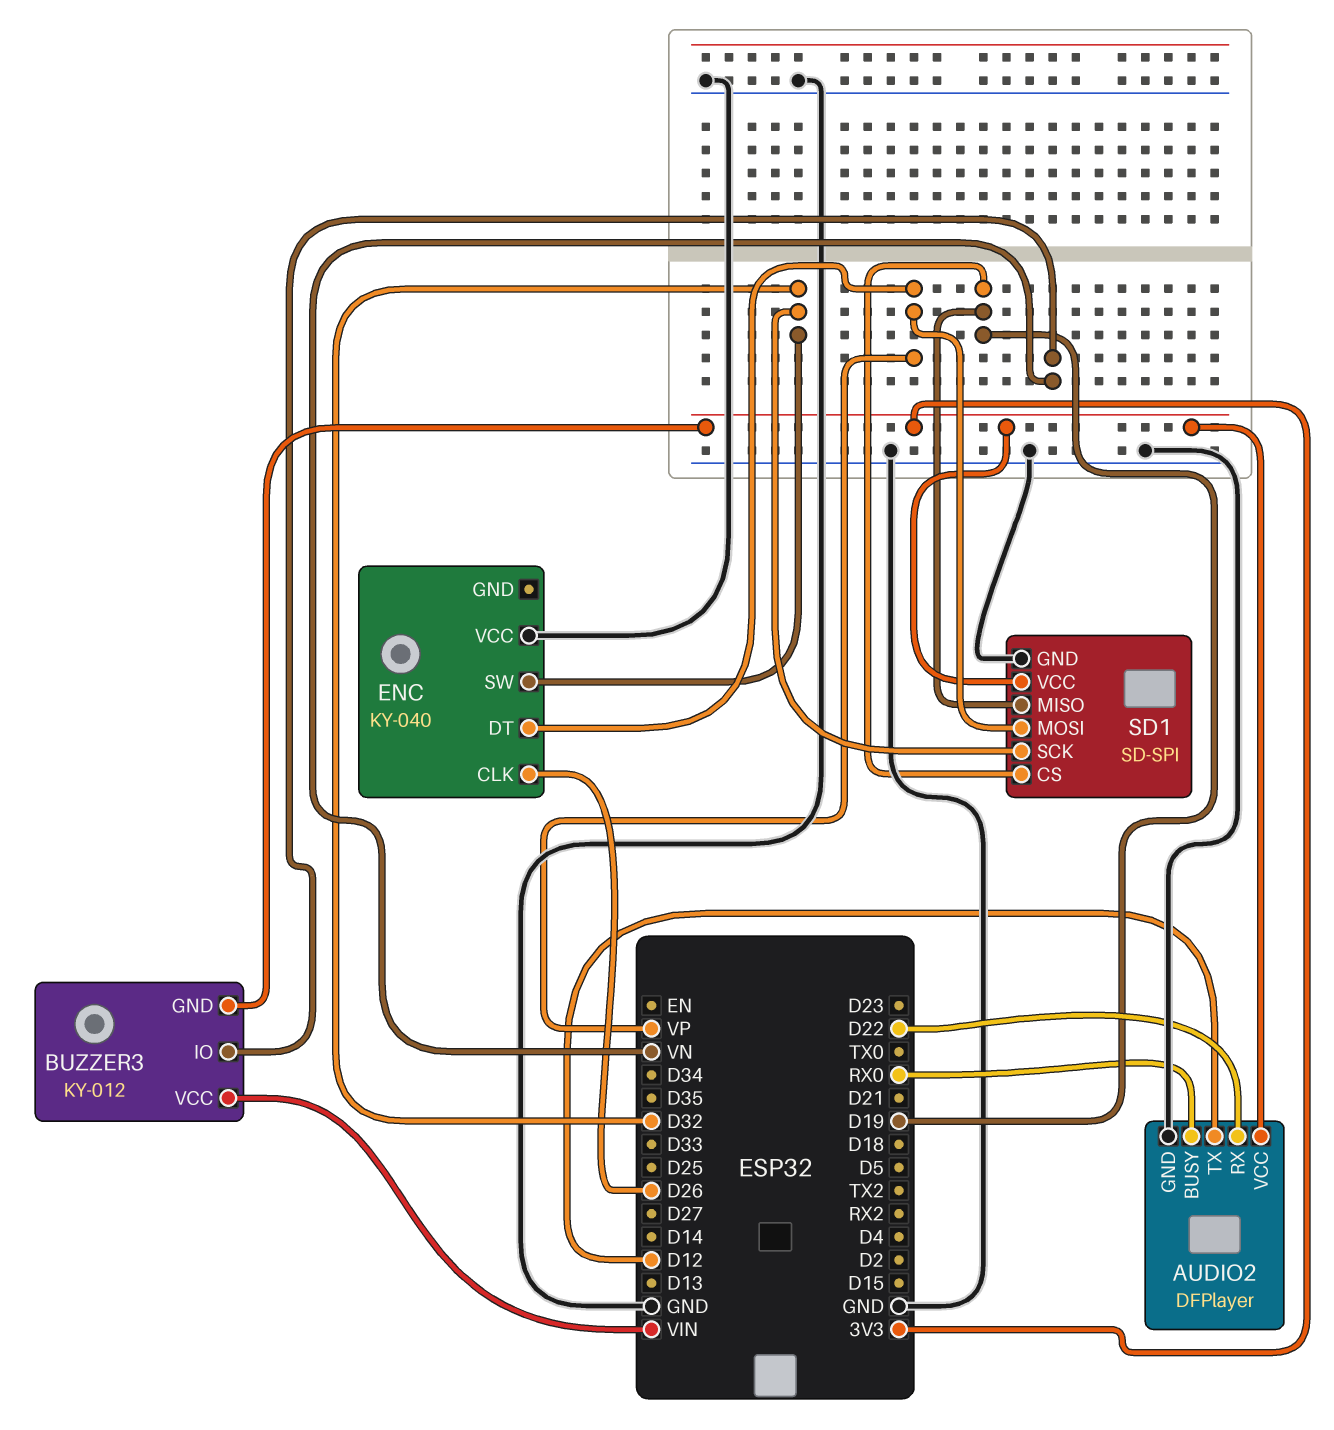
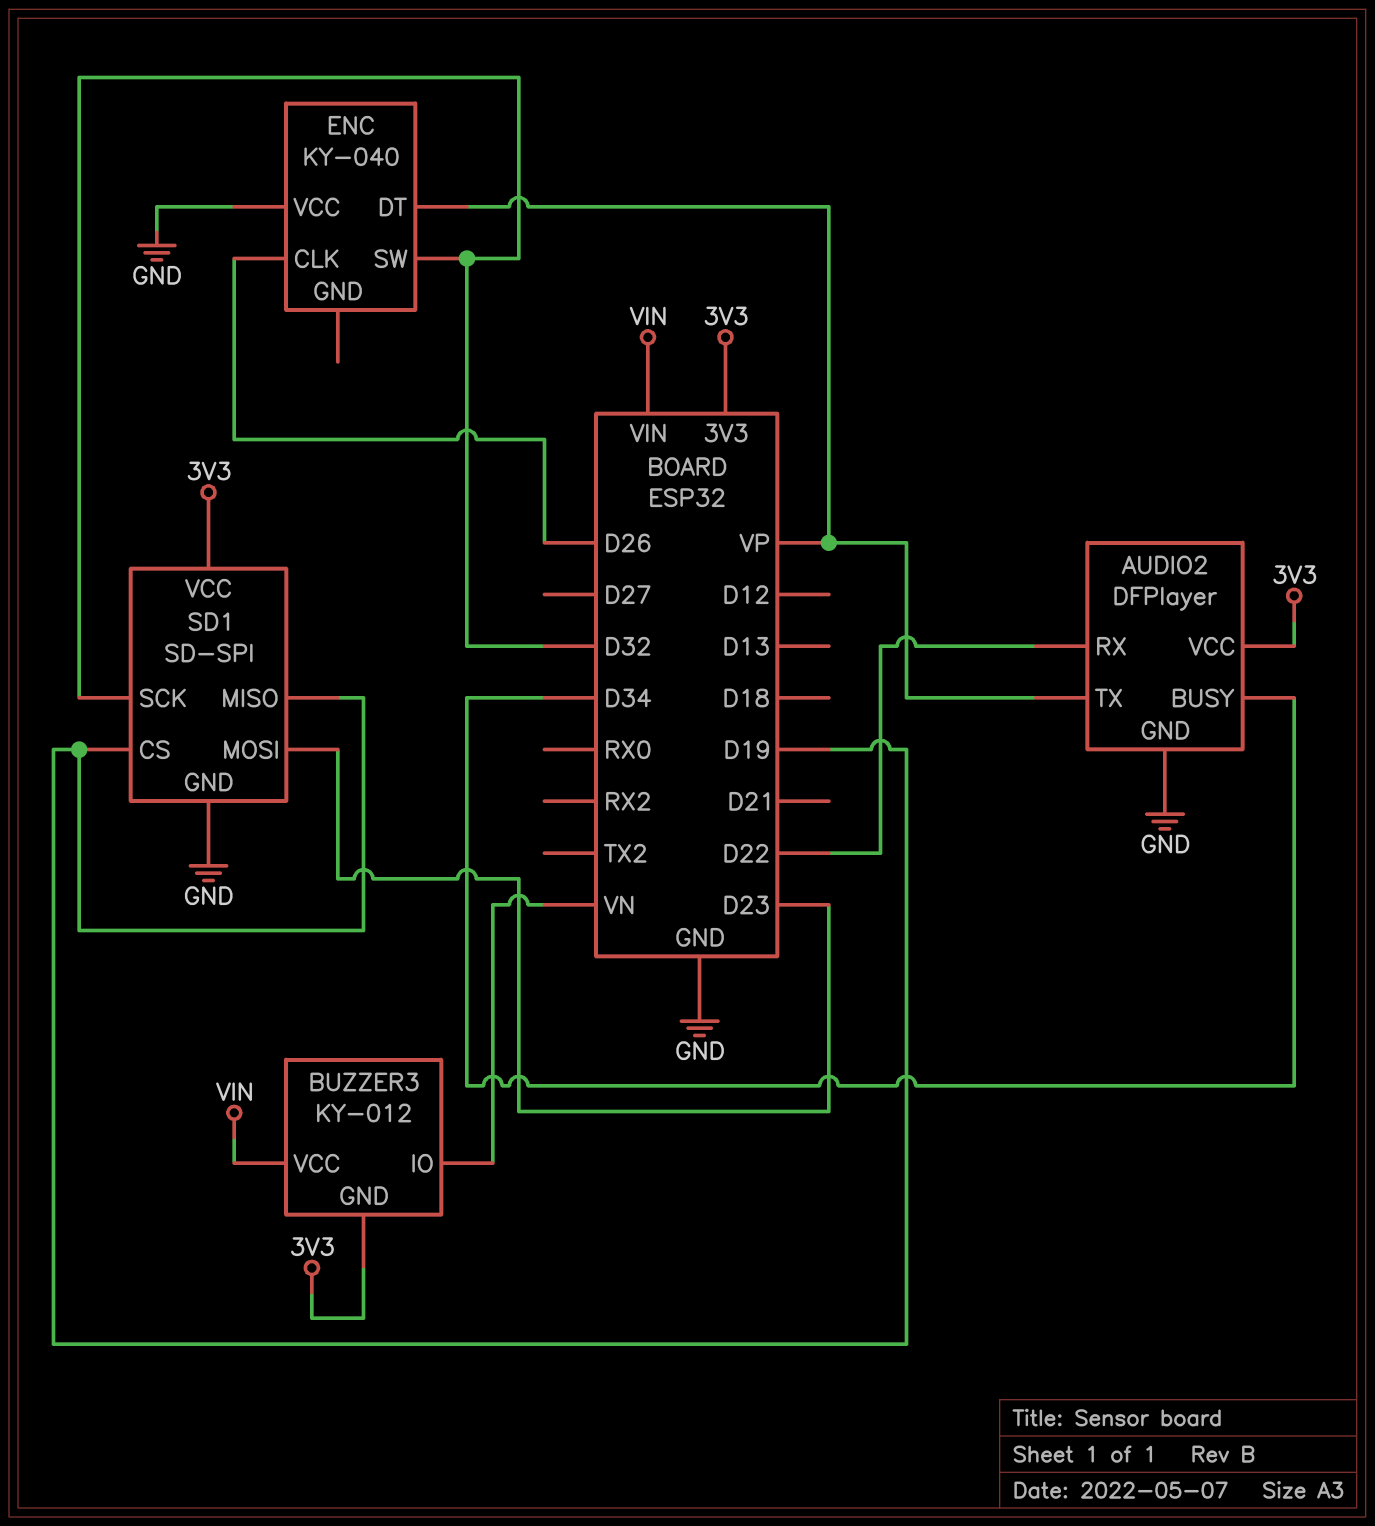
AUDIO2 pin BUSY: RX0 -> D34
AUDIO2 pin TX: D12 -> VP
SD1 pin MOSI: VP -> D23

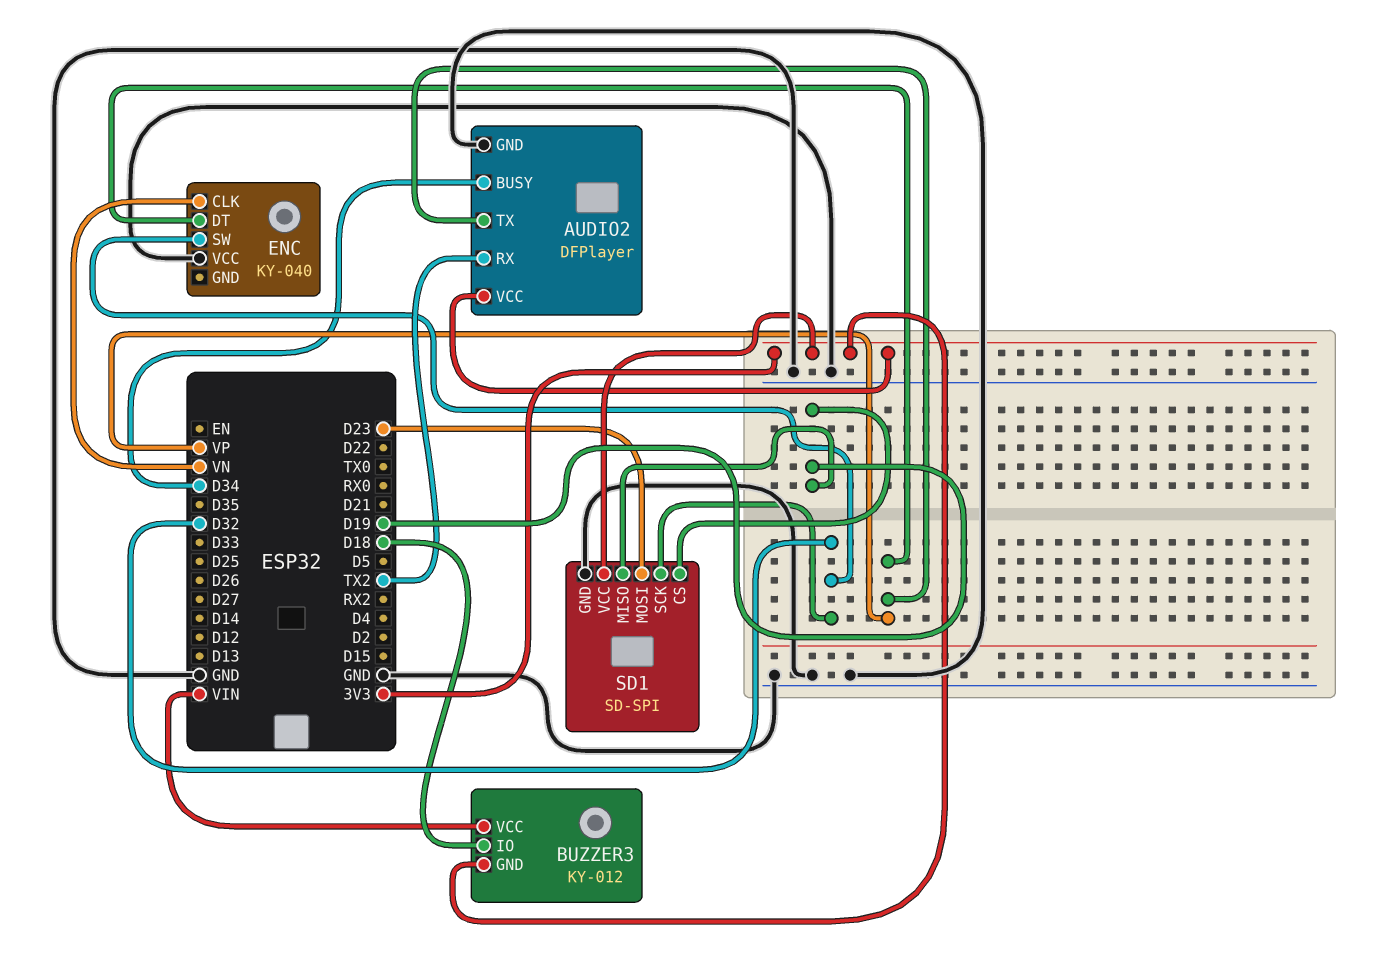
AUDIO2 pin RX: D22 -> TX2
BUZZER3 pin IO: VN -> D18
ENC pin CLK: D26 -> VN

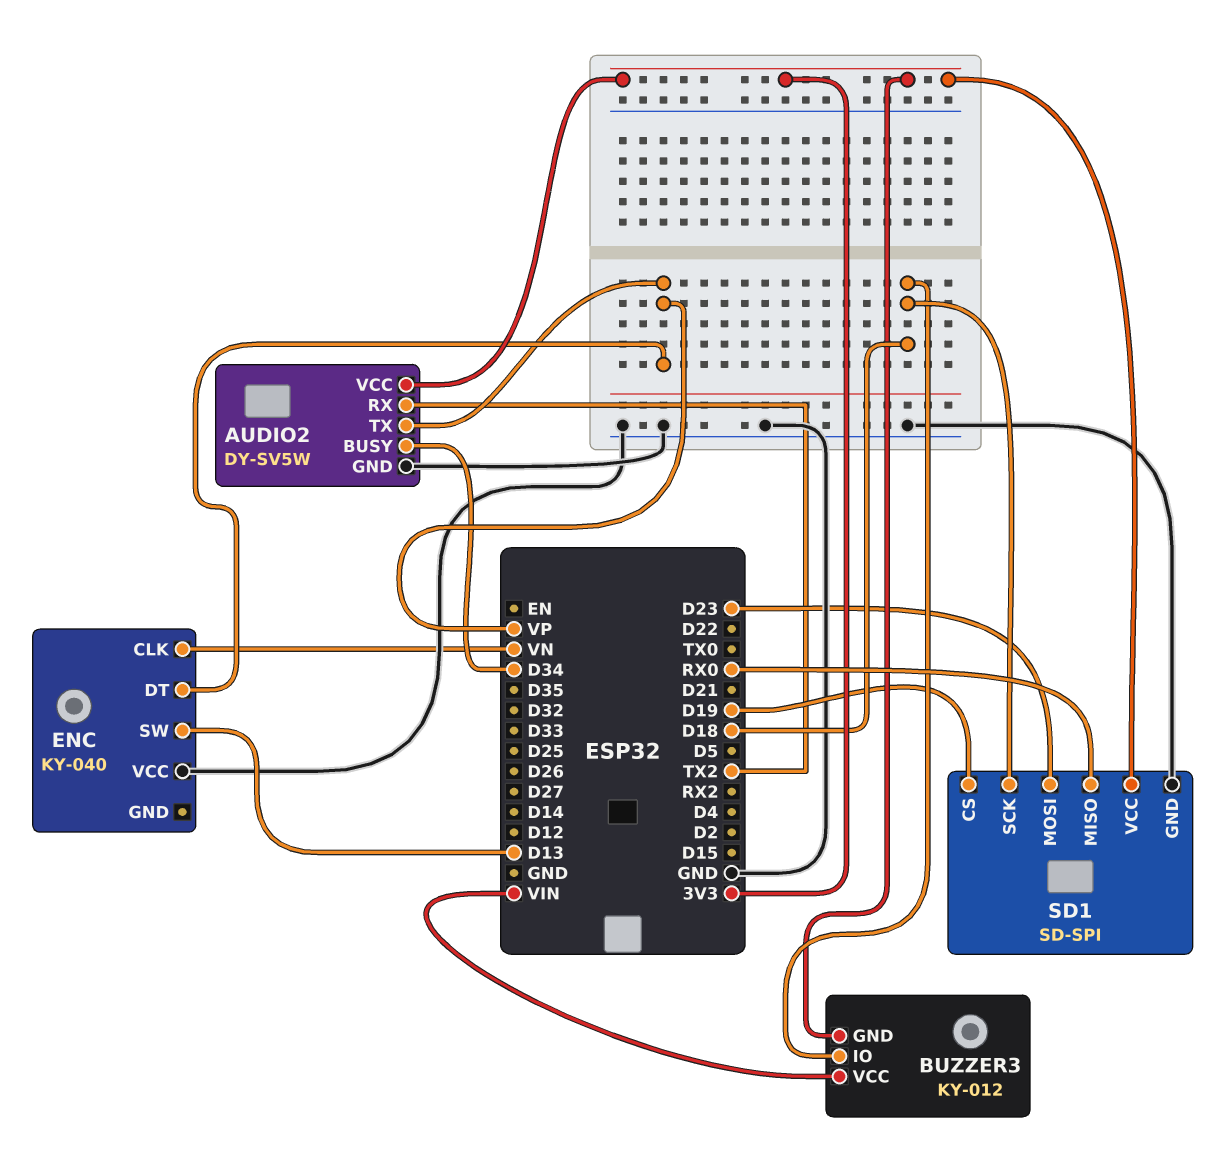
AUDIO2: DFPlayer -> DY-SV5W
ENC pin SW: D32 -> D13
SD1 pin MISO: D19 -> RX0
SD1 pin SCK: D32 -> D18

